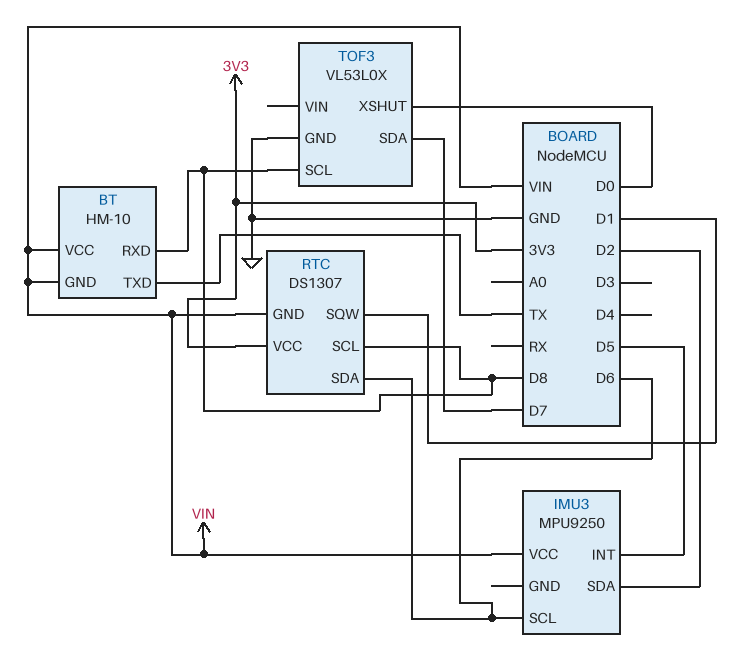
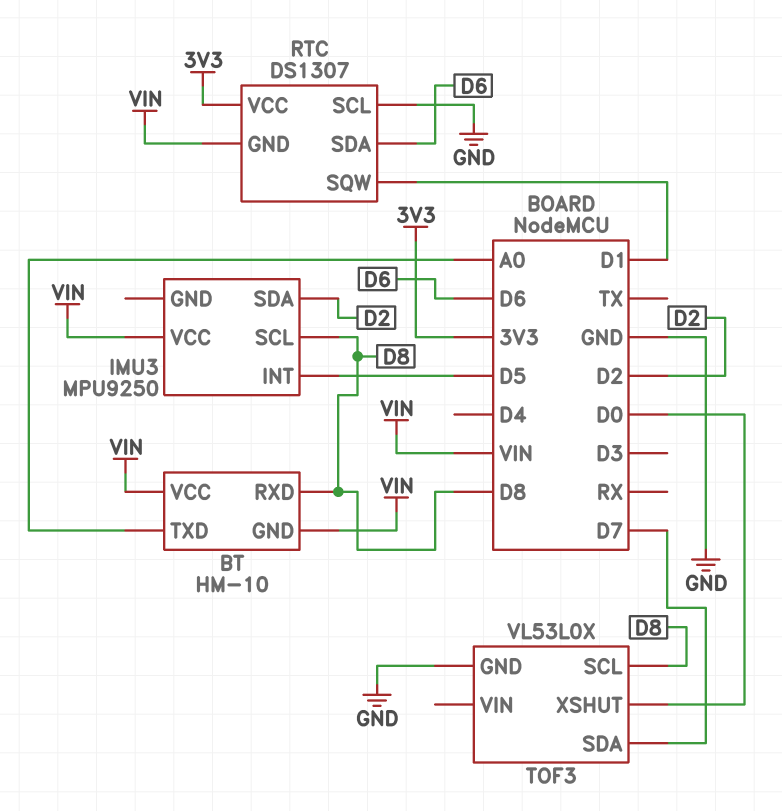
BT pin TXD: TX -> A0
IMU3 pin SCL: D6 -> D8
RTC pin SCL: D8 -> GND

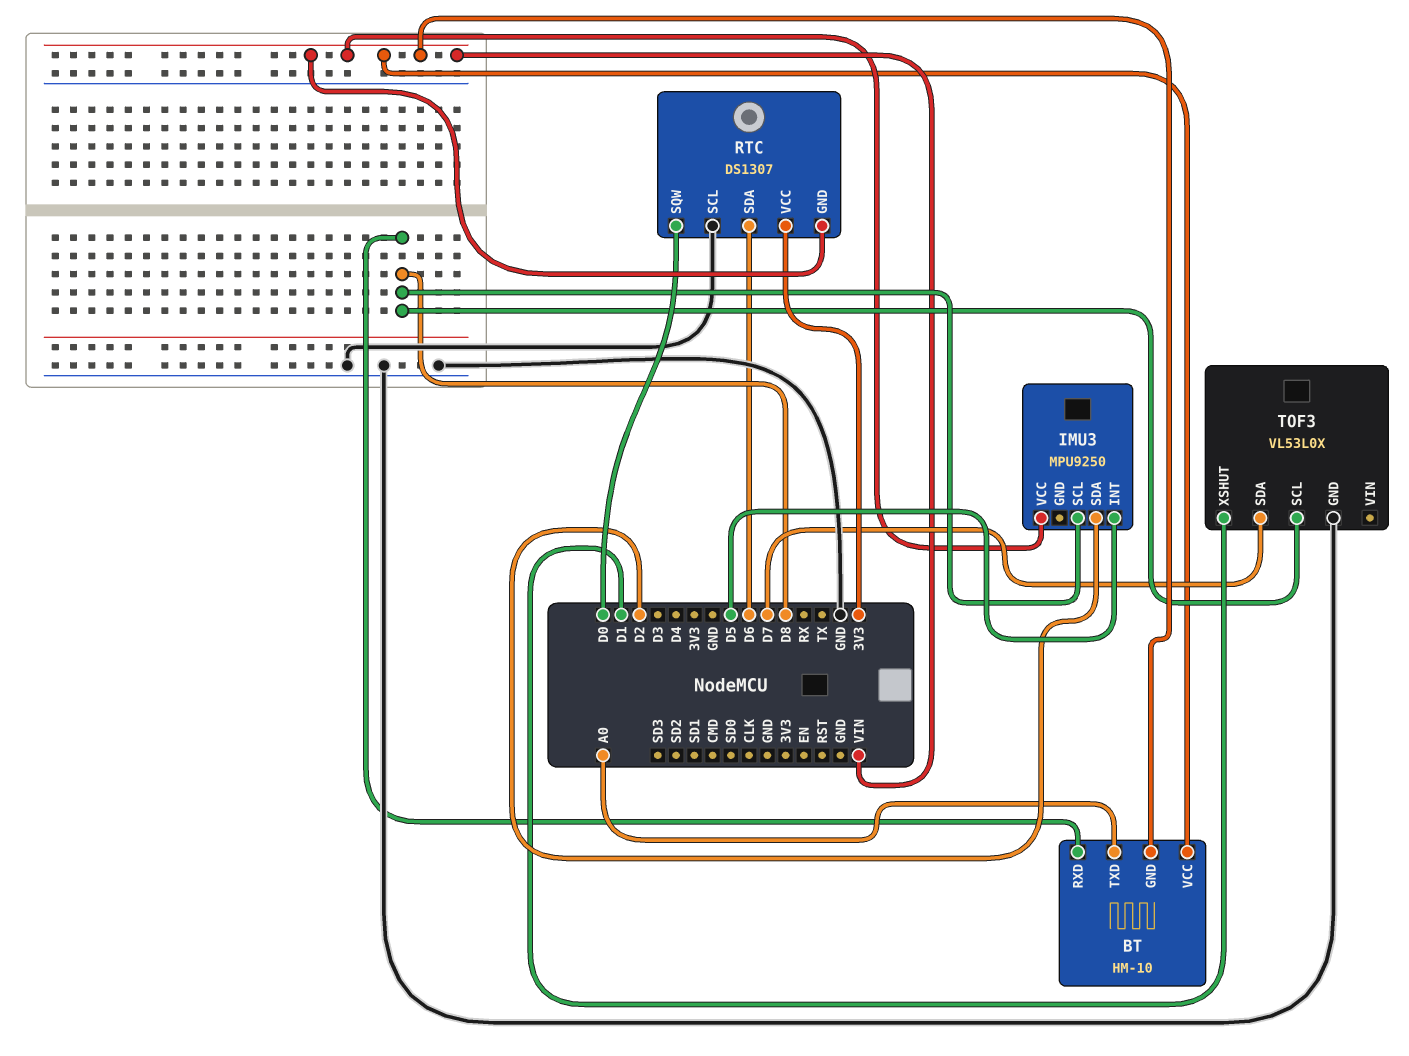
RTC pin SQW: D1 -> D0
TOF3 pin XSHUT: D0 -> D1

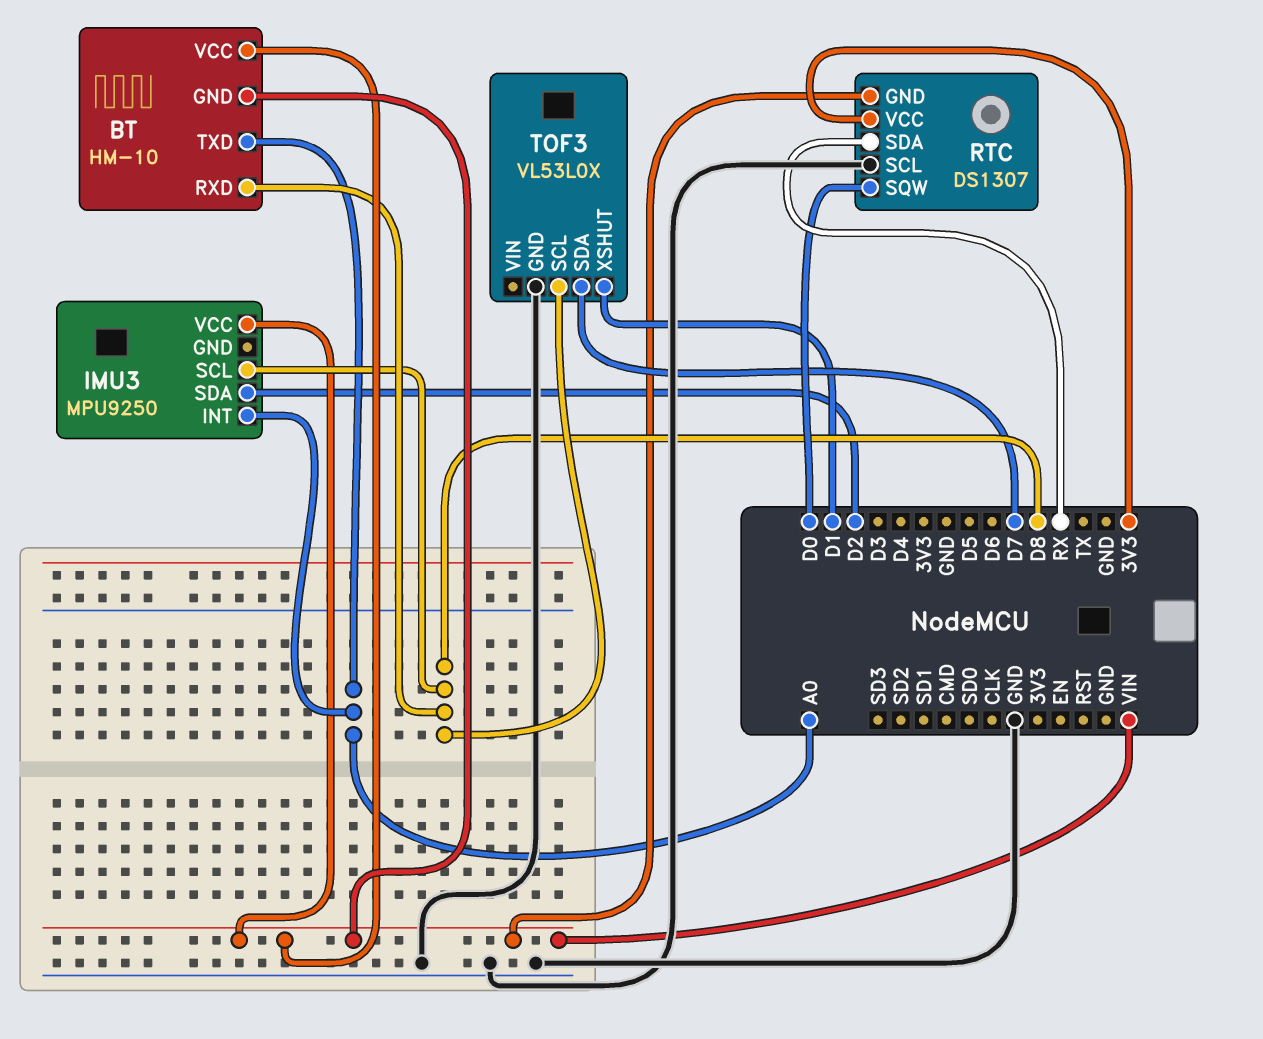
IMU3 pin INT: D5 -> A0
RTC pin SDA: D6 -> RX

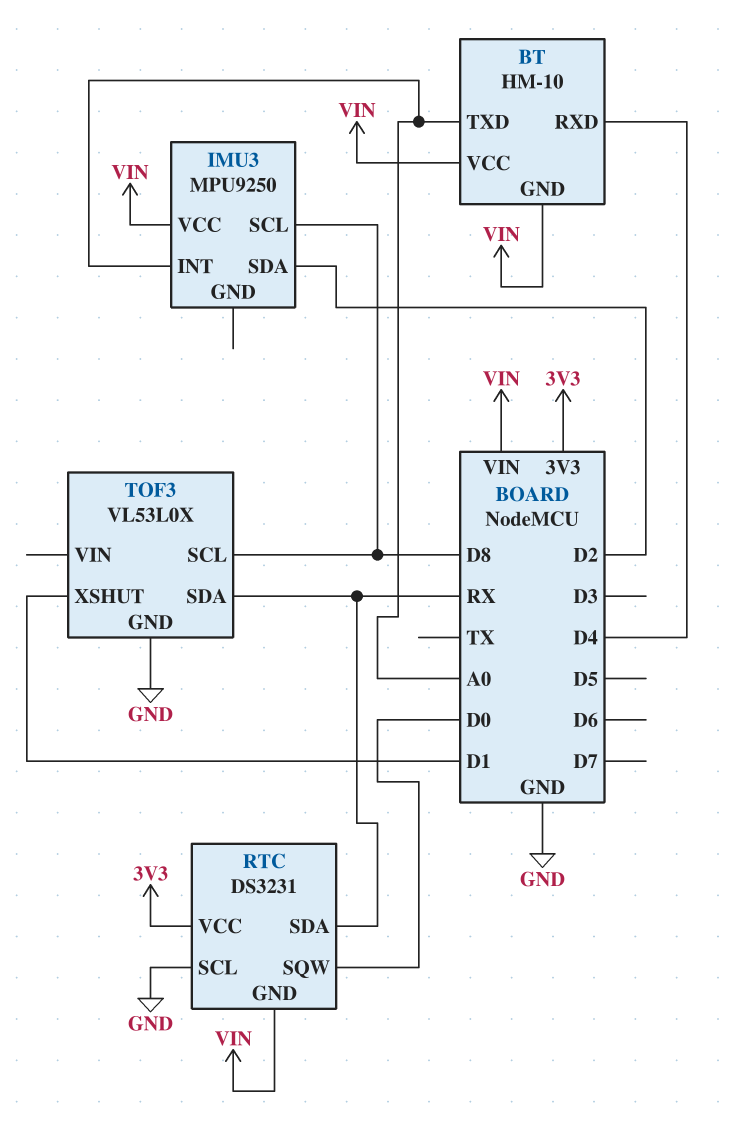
BT pin RXD: D8 -> D4
RTC: DS1307 -> DS3231
TOF3 pin SDA: D7 -> RX

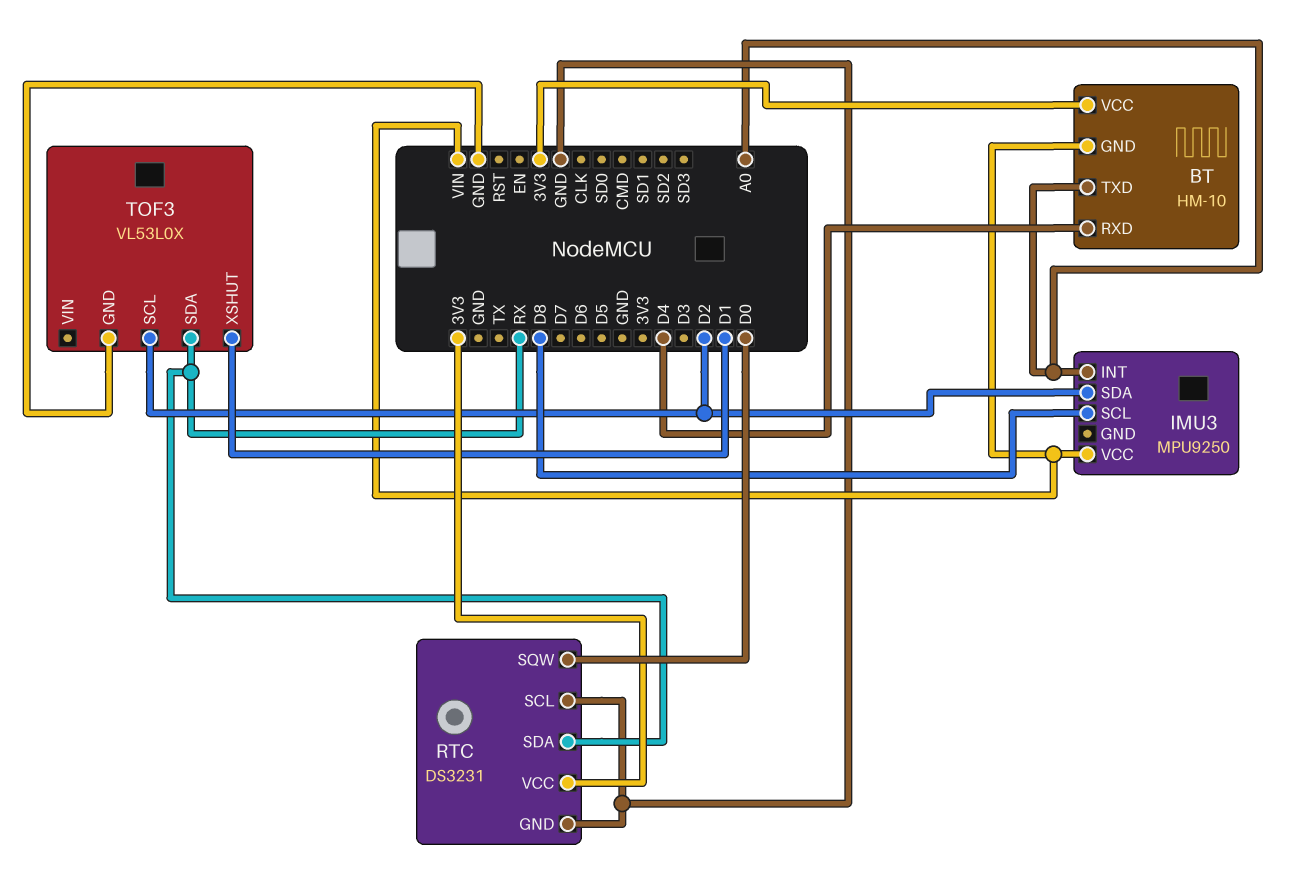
BT pin VCC: VIN -> 3V3
RTC pin GND: VIN -> GND
TOF3 pin SCL: D8 -> D2

